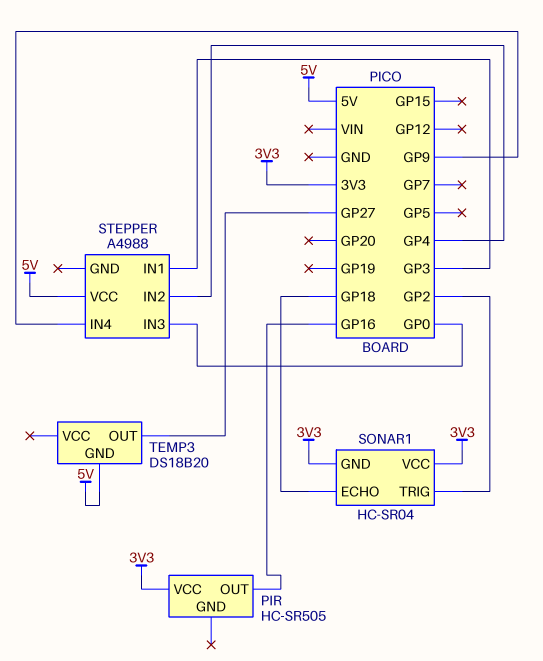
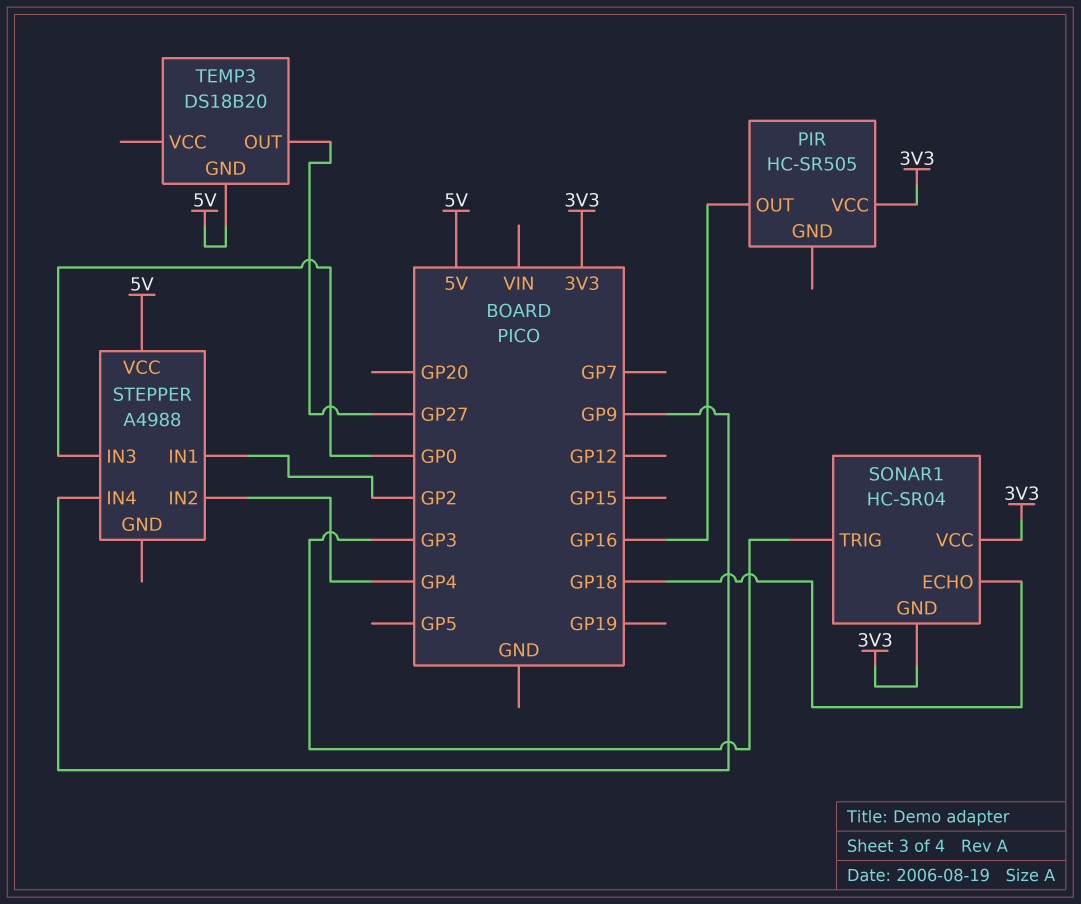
SONAR1 pin TRIG: GP2 -> GP3
STEPPER pin IN1: GP3 -> GP2

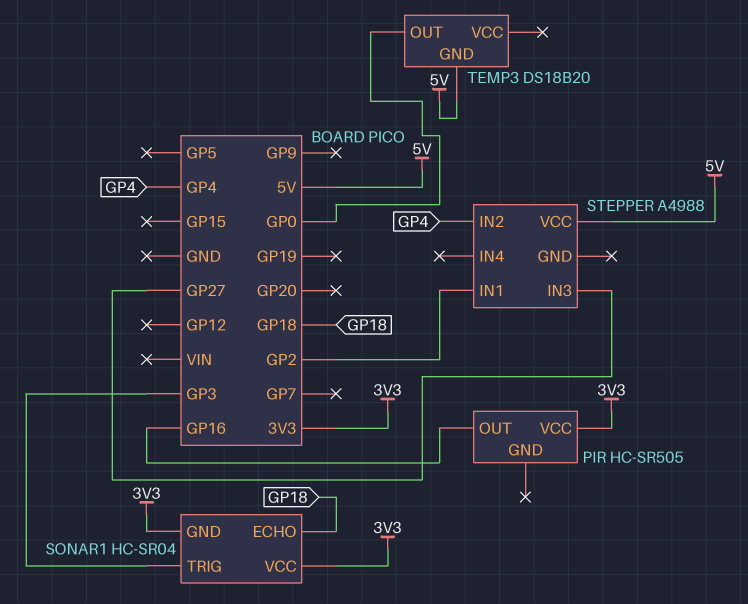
STEPPER pin IN3: GP0 -> GP27
STEPPER pin IN4: GP9 -> none
TEMP3 pin OUT: GP27 -> GP0

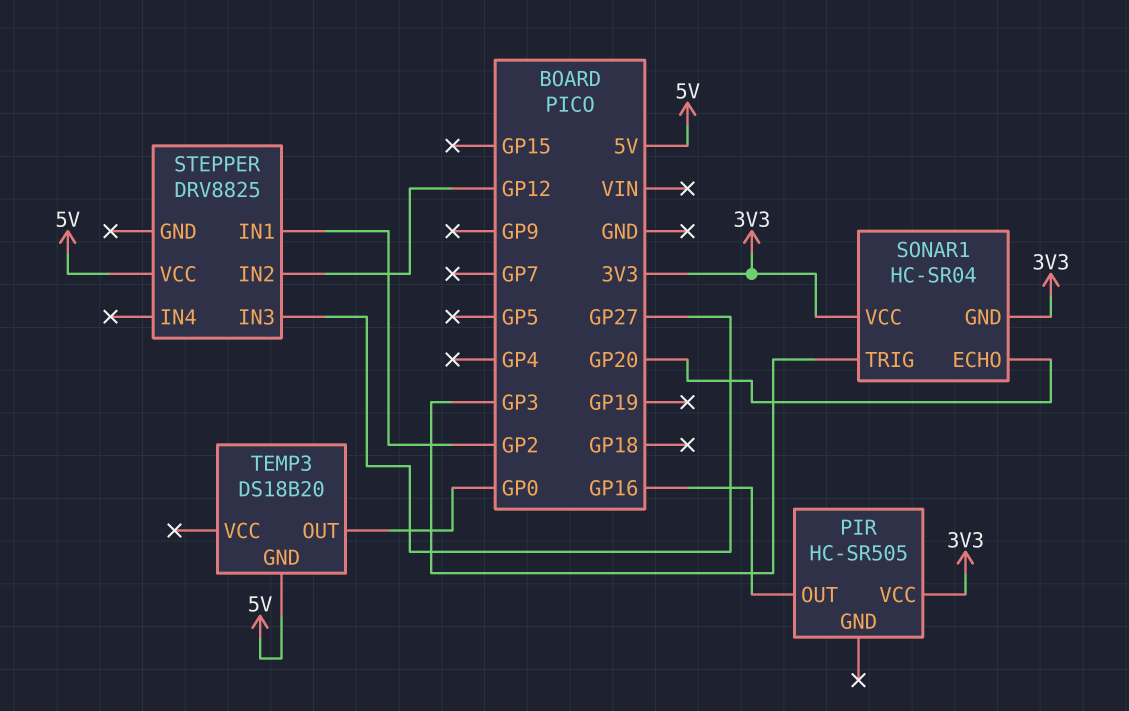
SONAR1 pin ECHO: GP18 -> GP20
STEPPER: A4988 -> DRV8825
STEPPER pin IN2: GP4 -> GP12

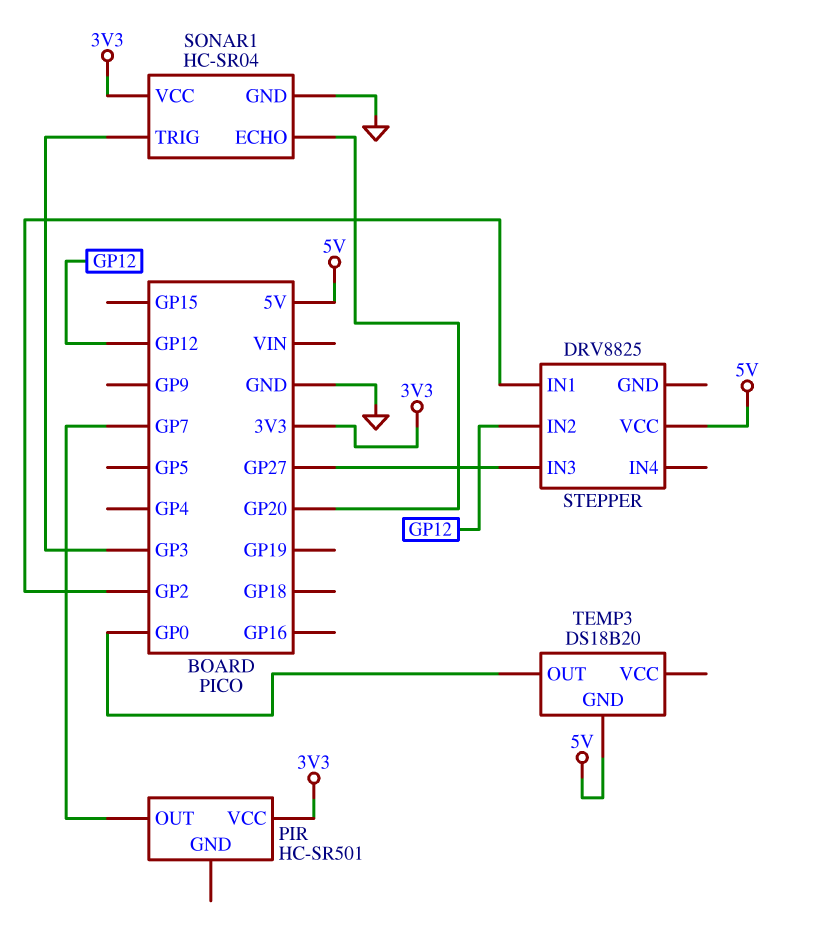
PIR: HC-SR505 -> HC-SR501
PIR pin OUT: GP16 -> GP7
SONAR1 pin GND: 3V3 -> GND

